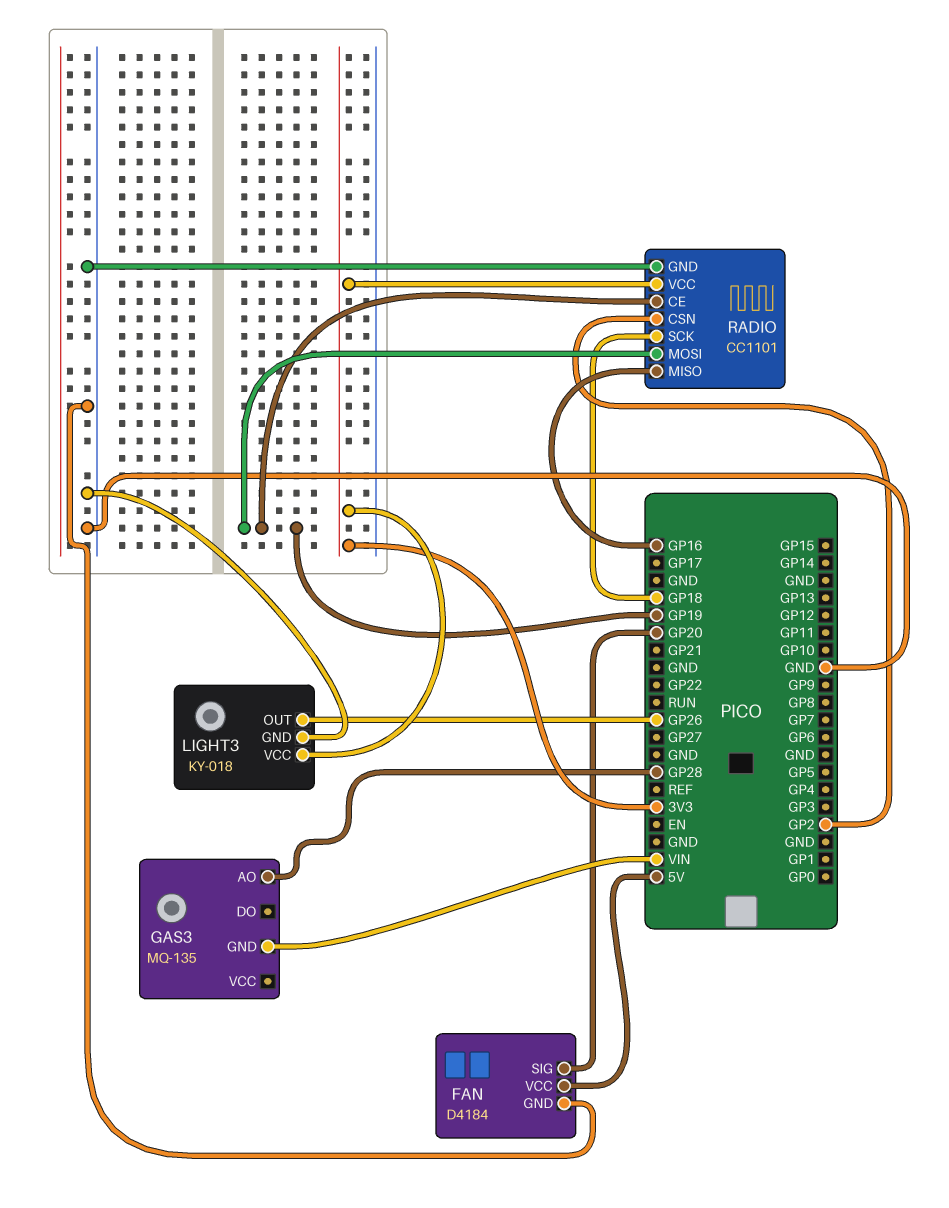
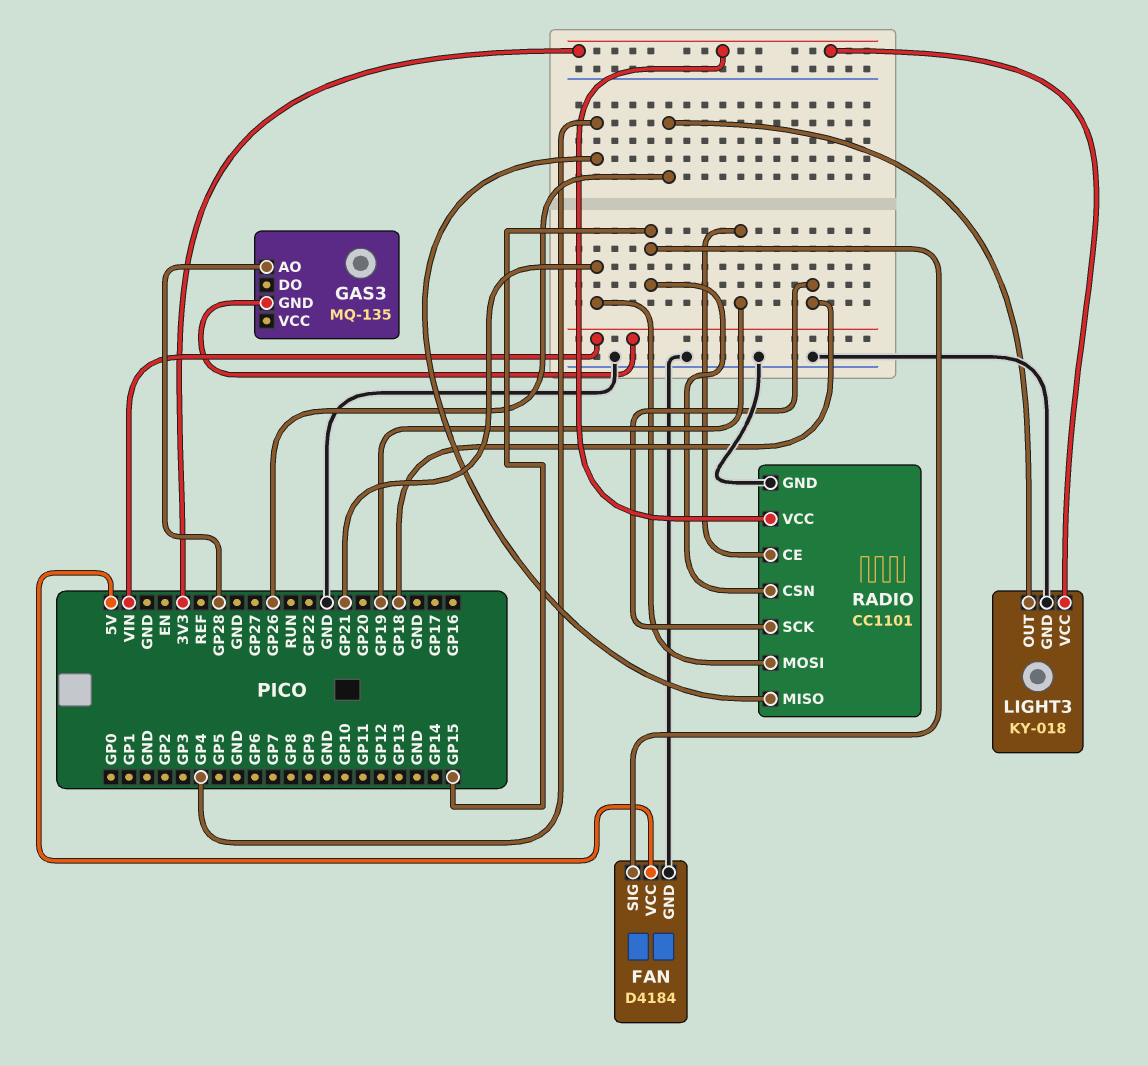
FAN pin SIG: GP20 -> GP15
RADIO pin CSN: GP2 -> GP15
RADIO pin MISO: GP16 -> GP4
RADIO pin MOSI: GP19 -> GP21

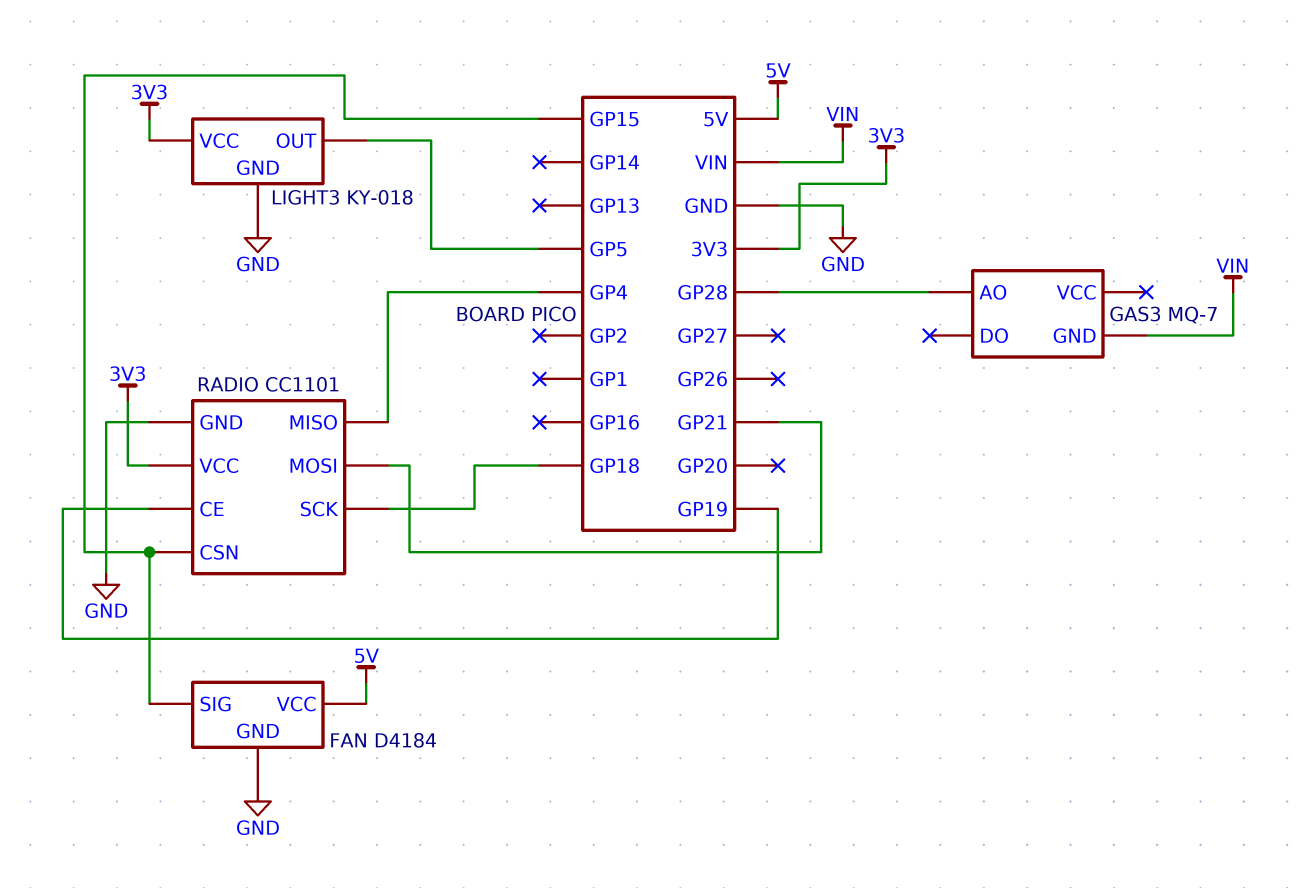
GAS3: MQ-135 -> MQ-7
LIGHT3 pin OUT: GP26 -> GP5

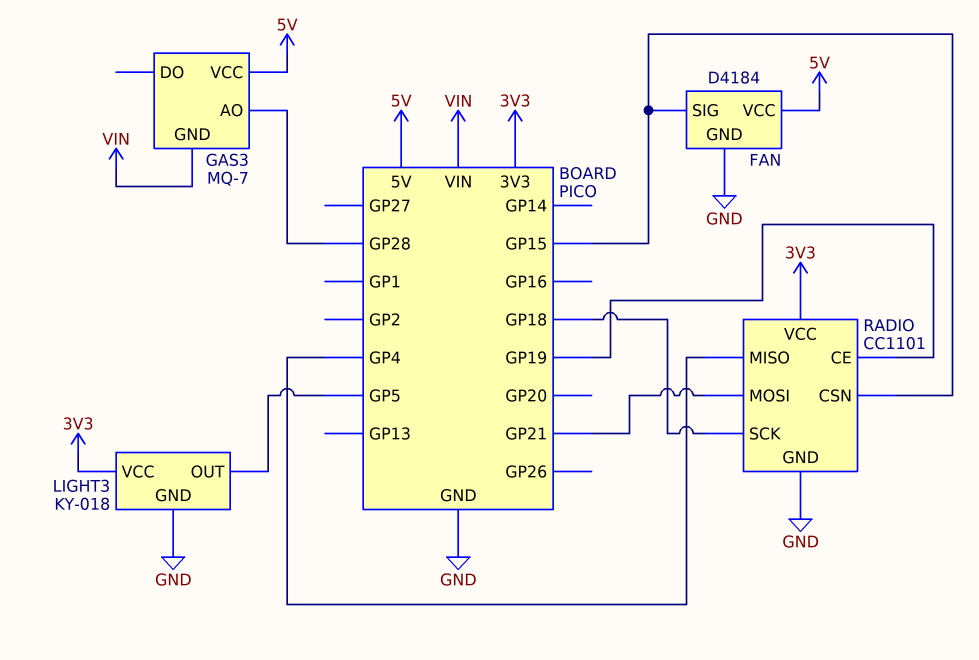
GAS3 pin VCC: none -> 5V

